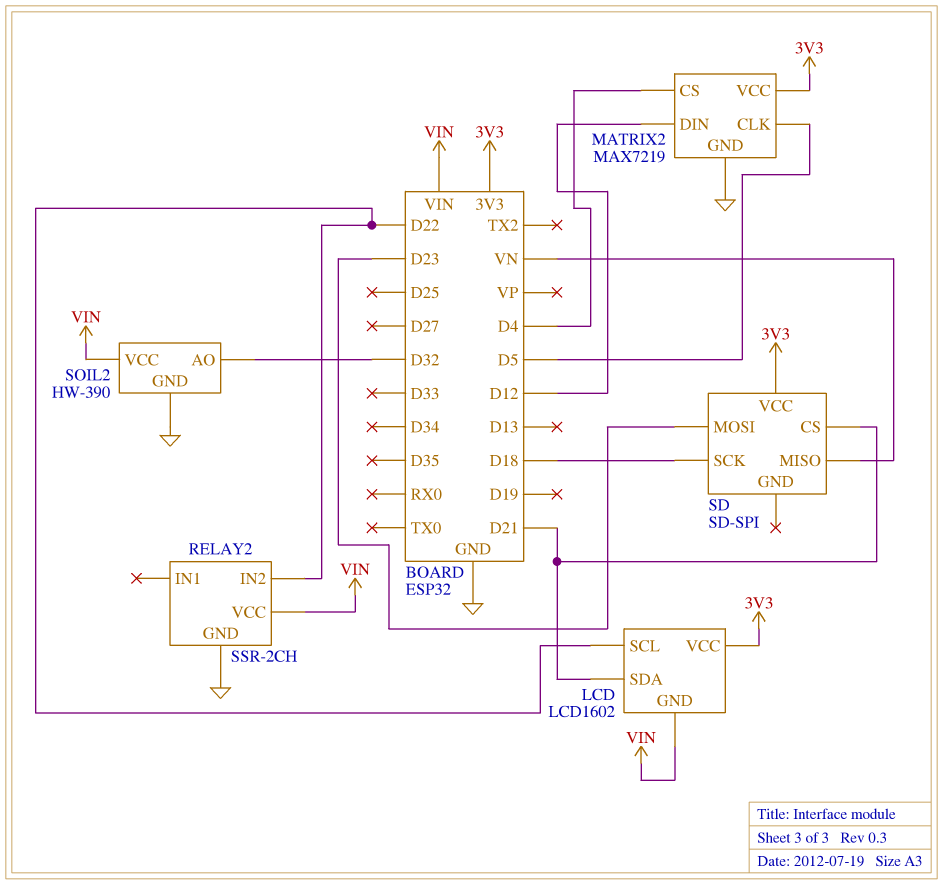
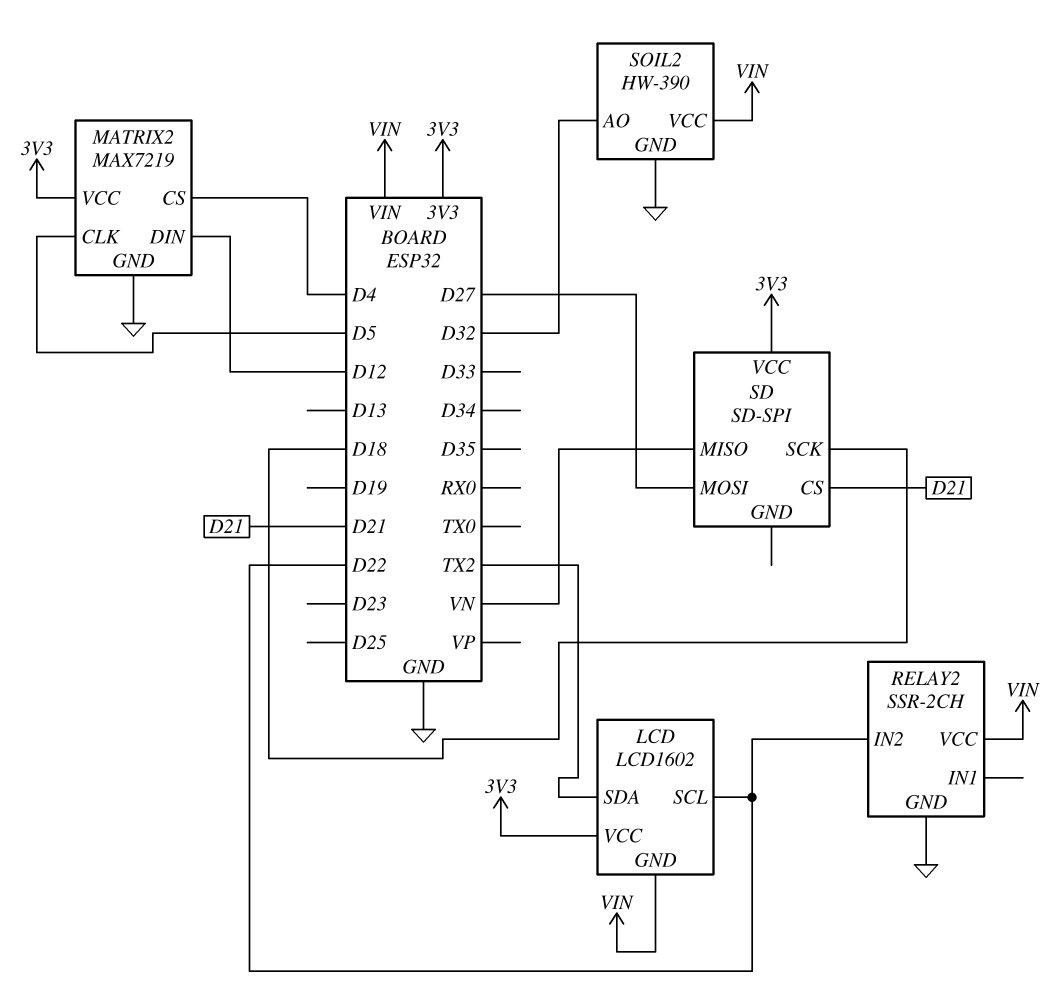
LCD pin SDA: D21 -> TX2
SD pin MOSI: D23 -> D27

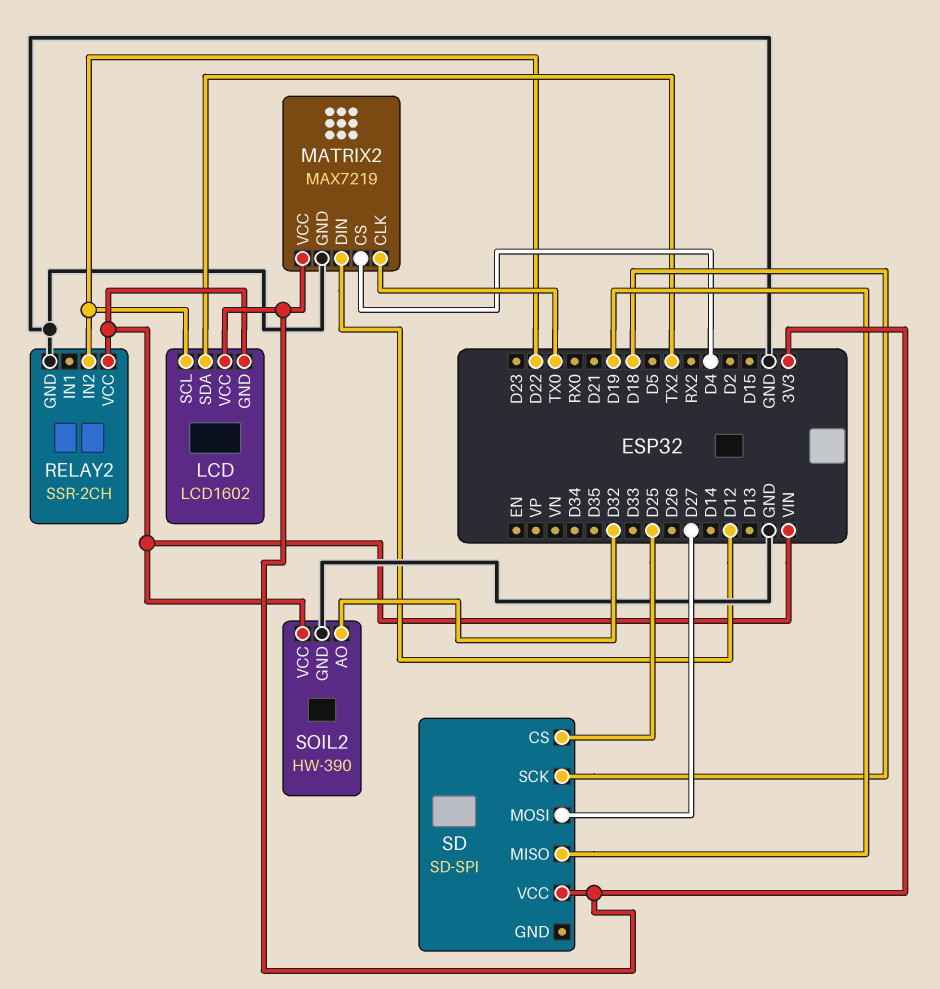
MATRIX2 pin CLK: D5 -> TX0
SD pin CS: D21 -> D25
SD pin MISO: VN -> D19

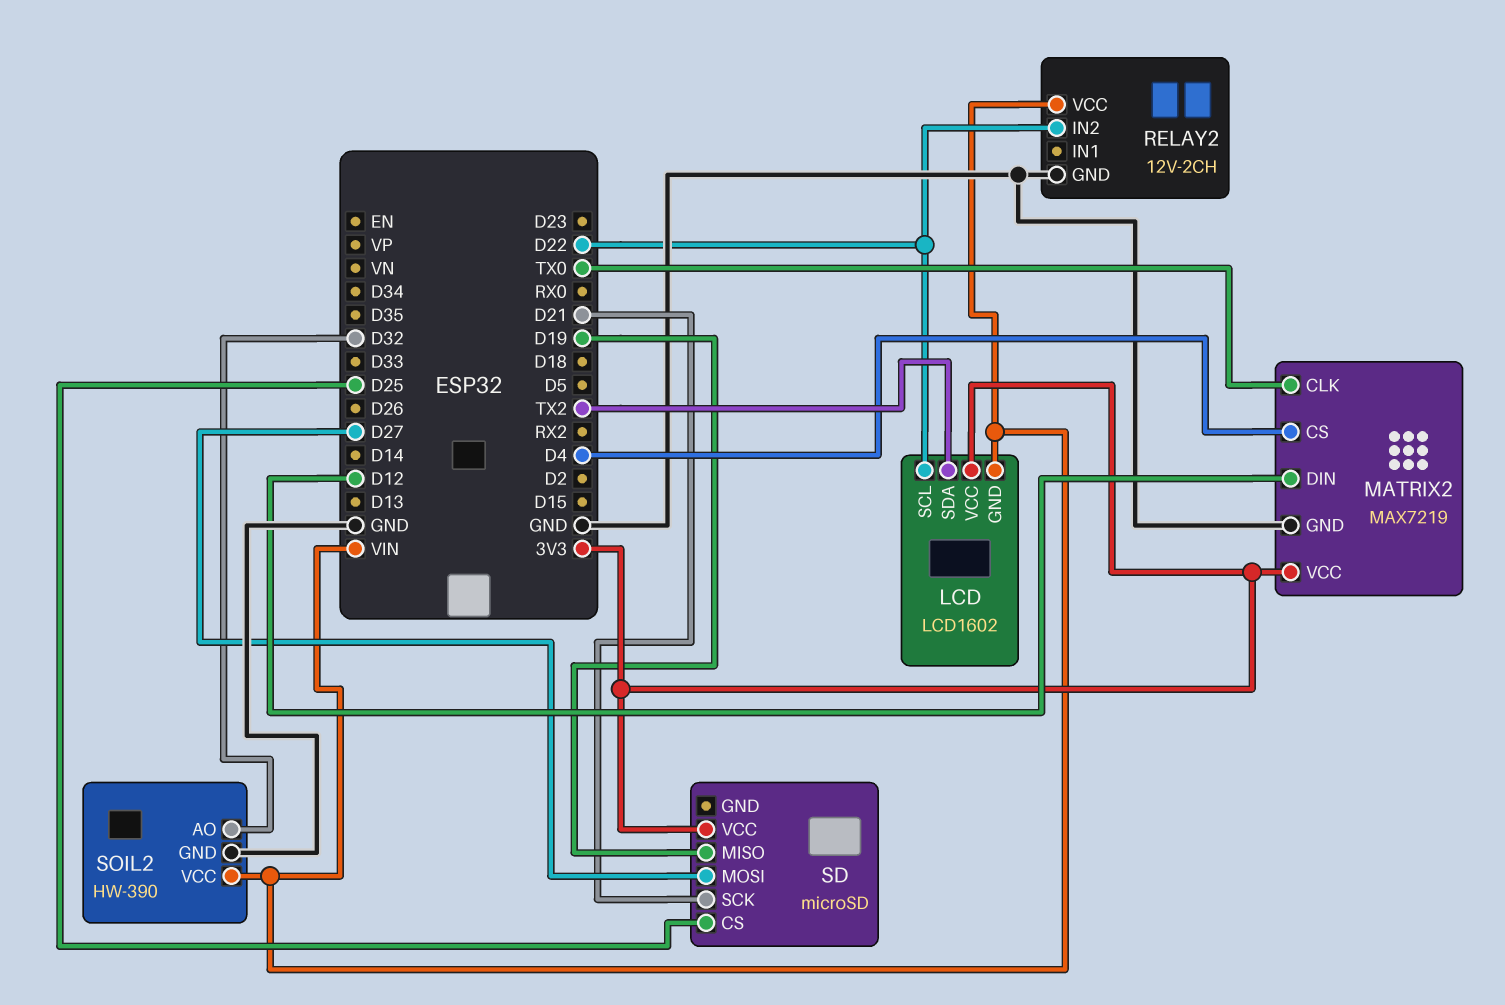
RELAY2: SSR-2CH -> 12V-2CH
SD: SD-SPI -> microSD
SD pin SCK: D18 -> D21

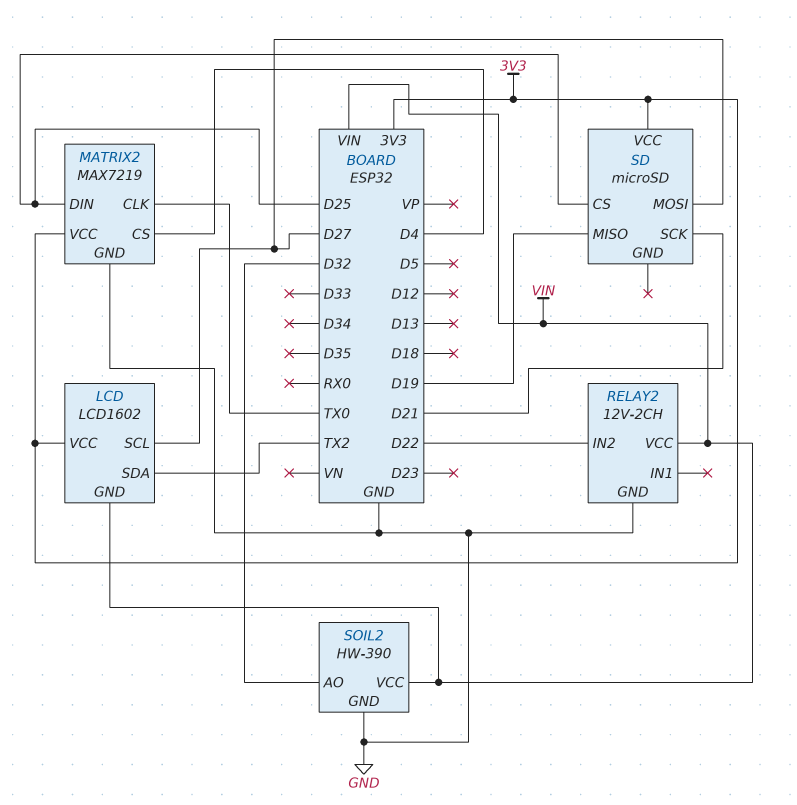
LCD pin SCL: D22 -> D27
MATRIX2 pin DIN: D12 -> D25

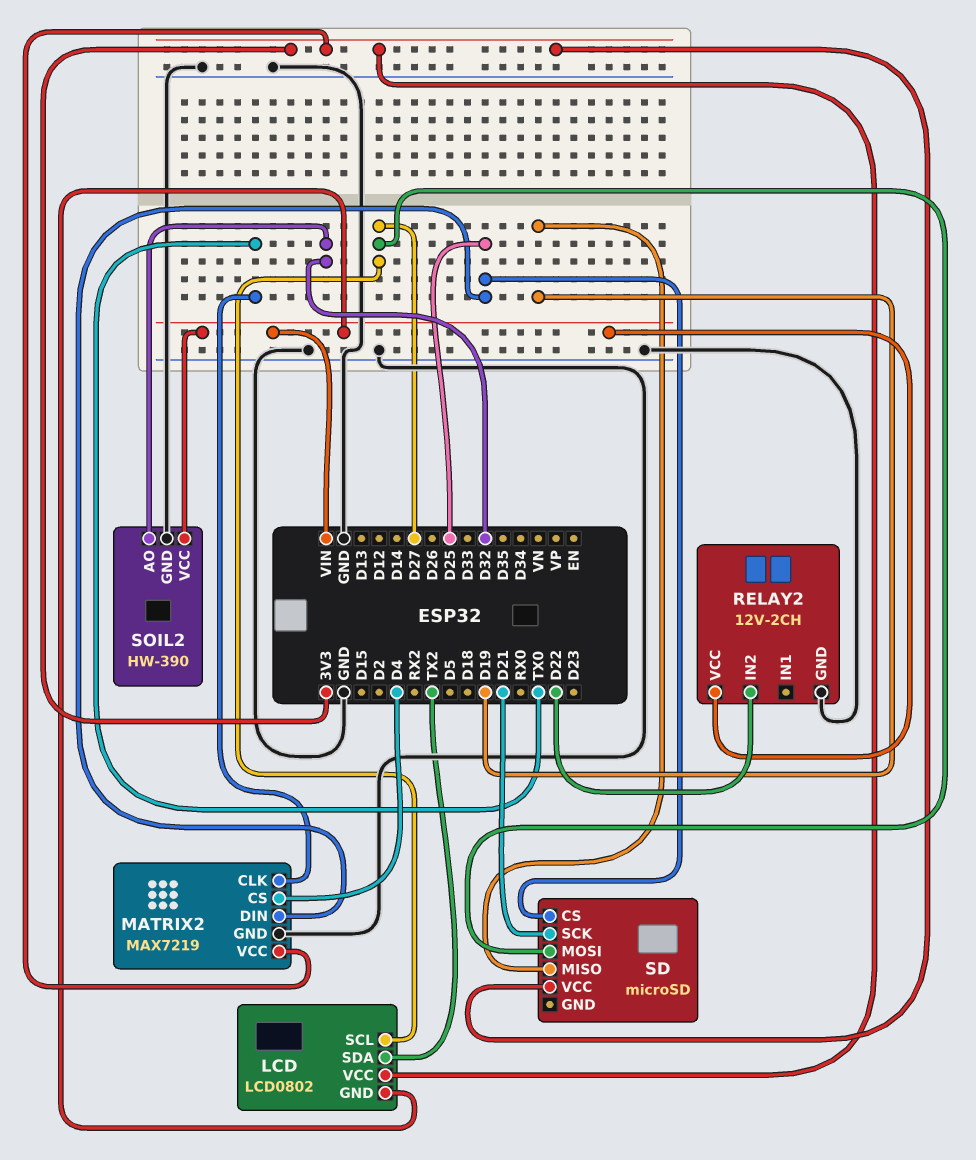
LCD: LCD1602 -> LCD0802

